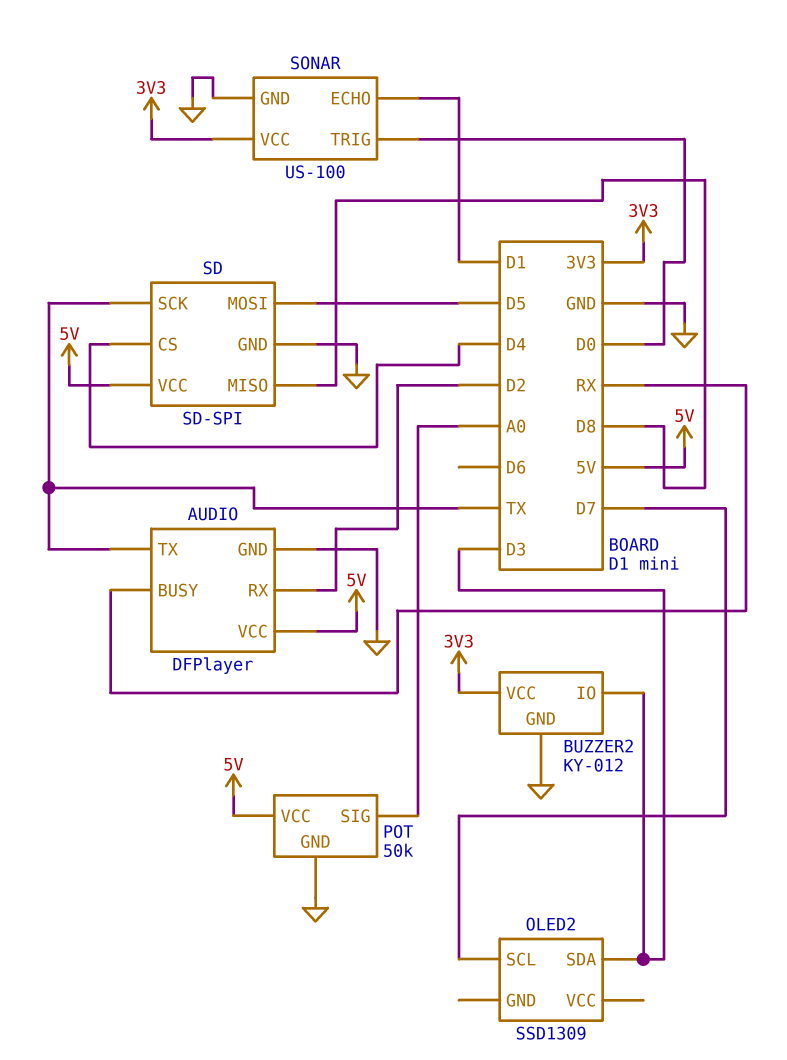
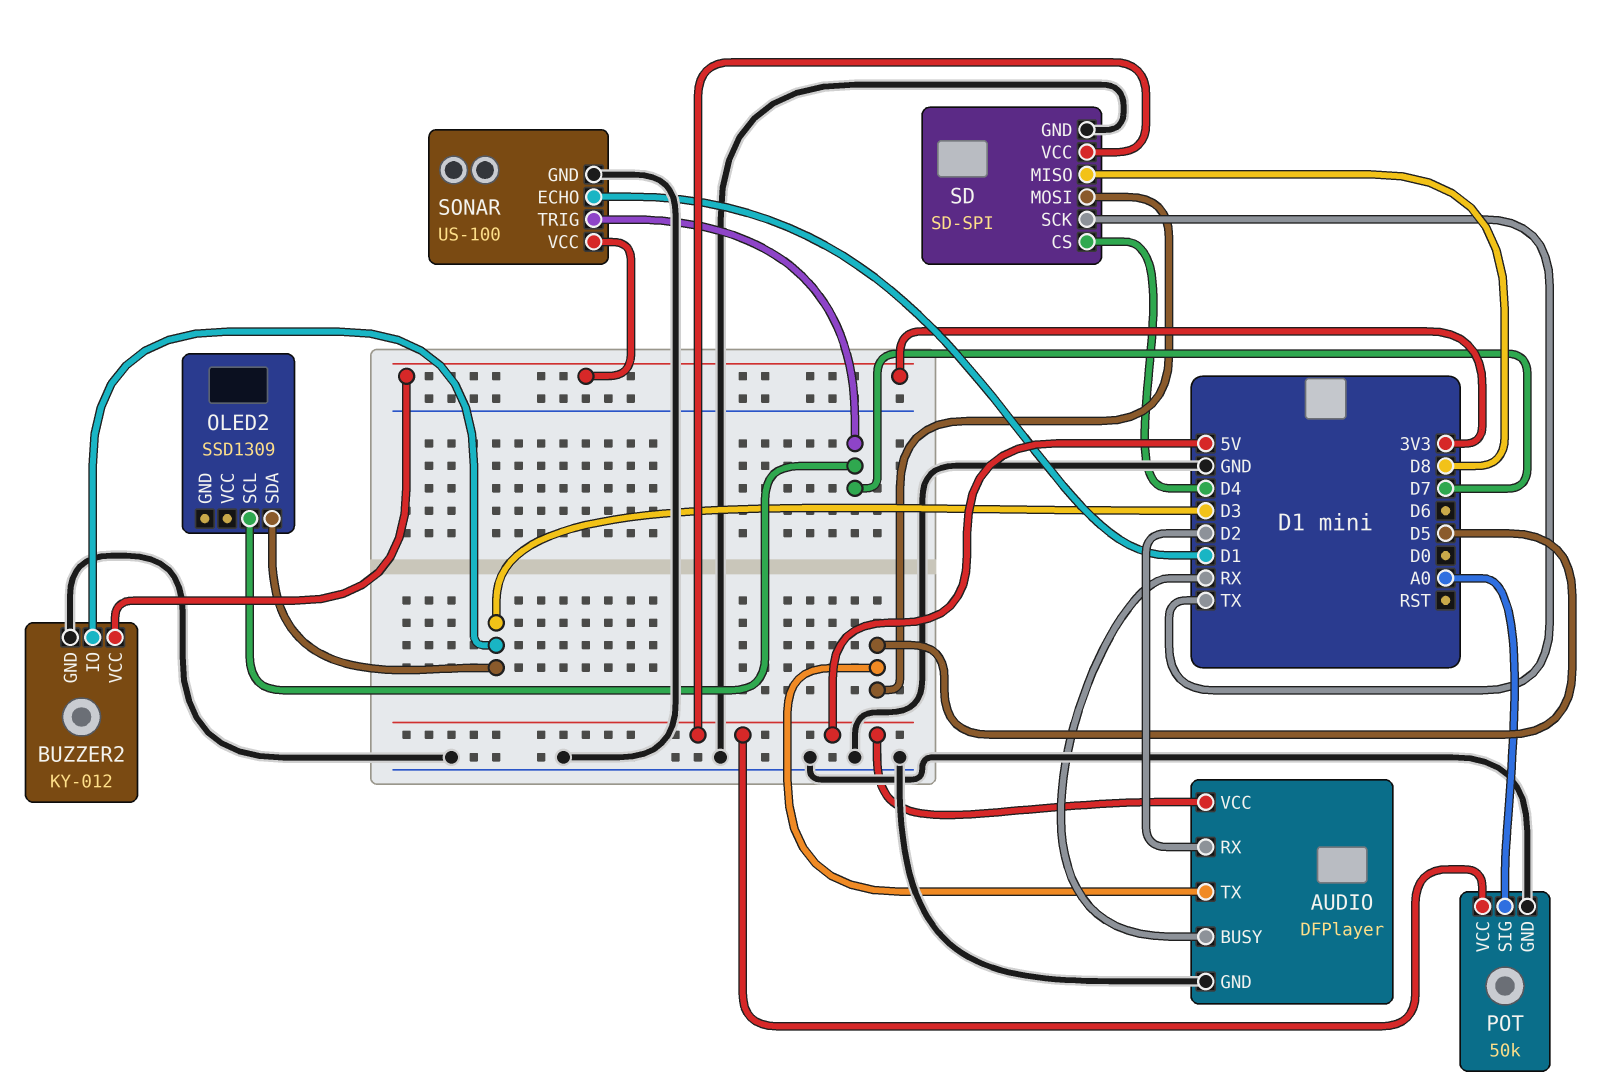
AUDIO pin TX: TX -> D5
SONAR pin TRIG: D0 -> D7

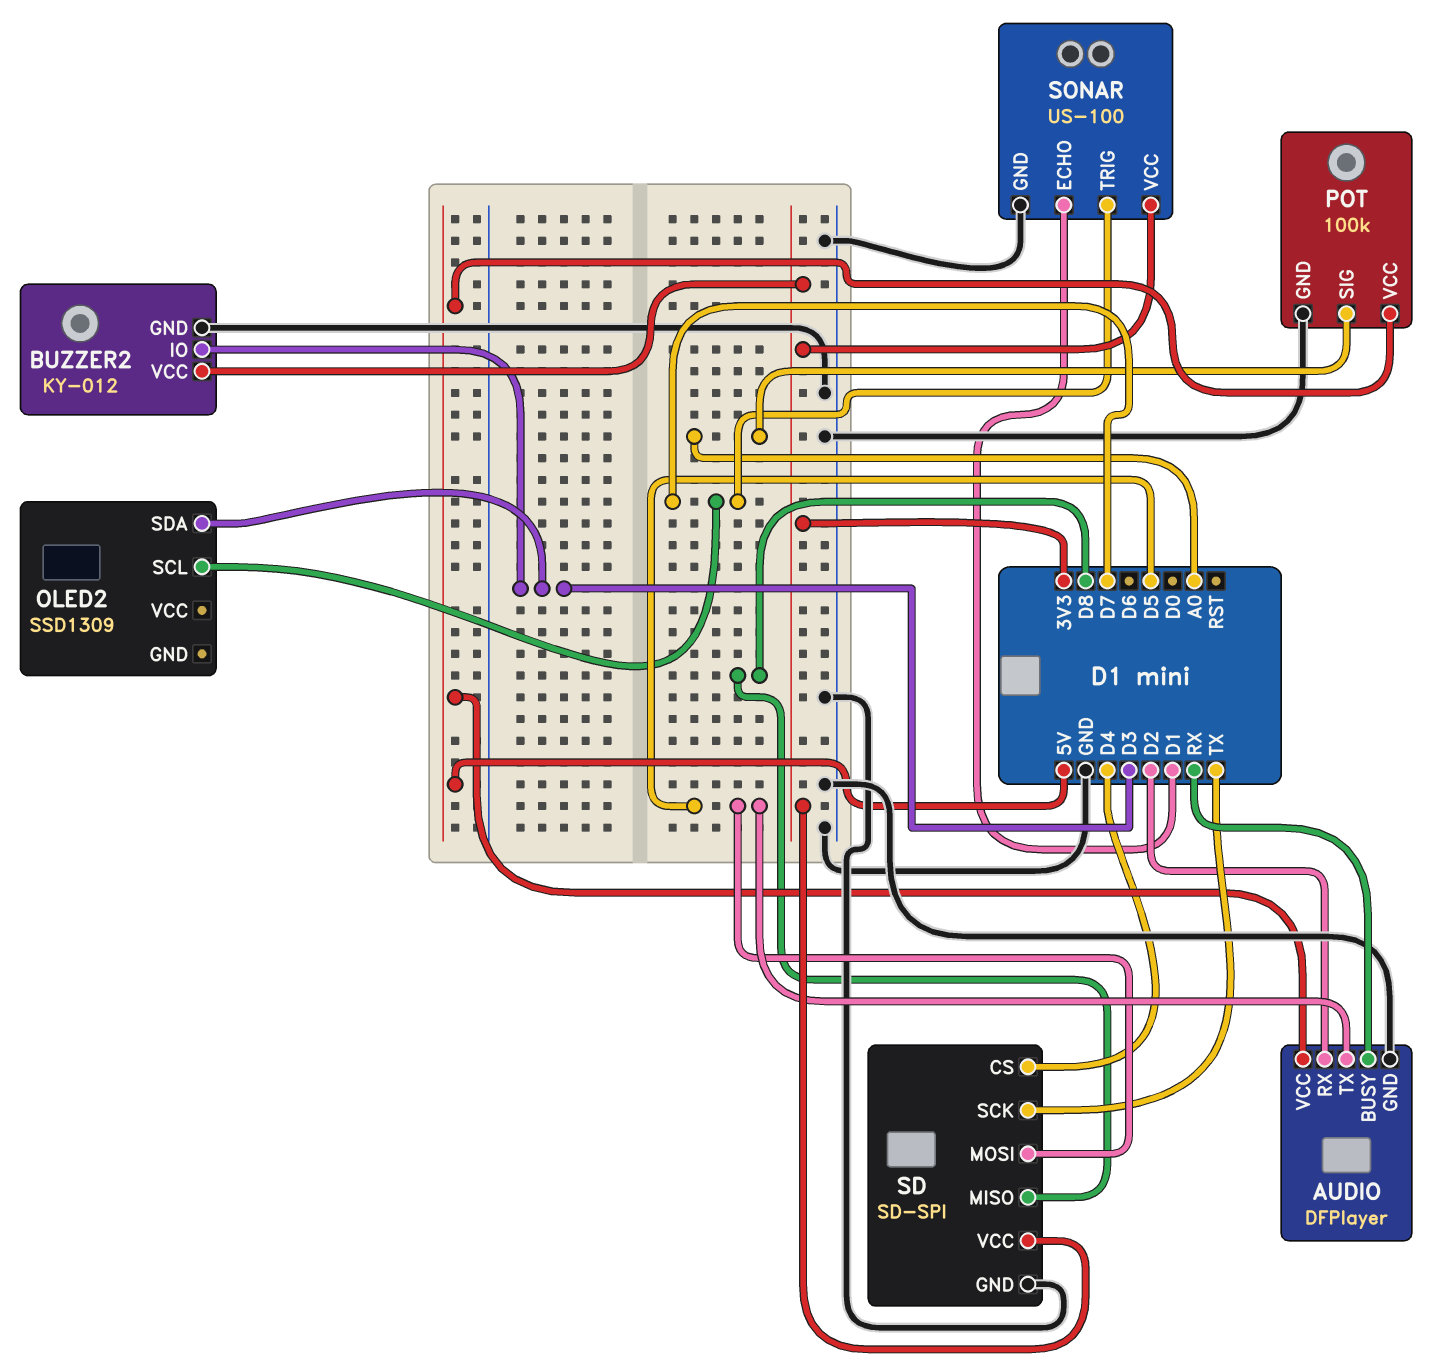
POT: 50k -> 100k
SD pin VCC: 5V -> 3V3

